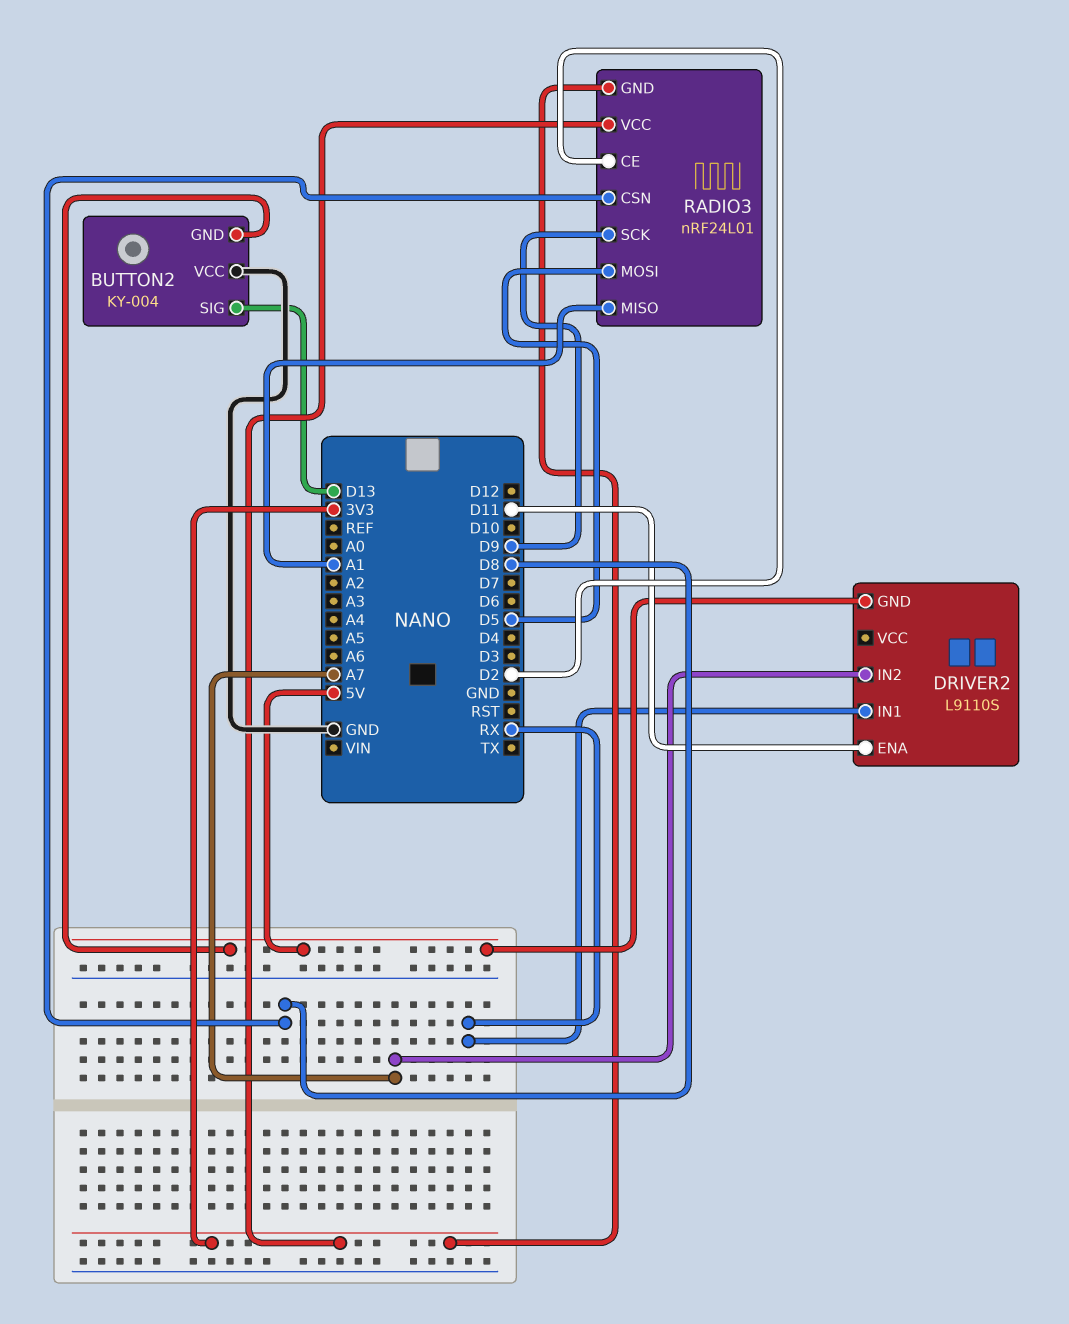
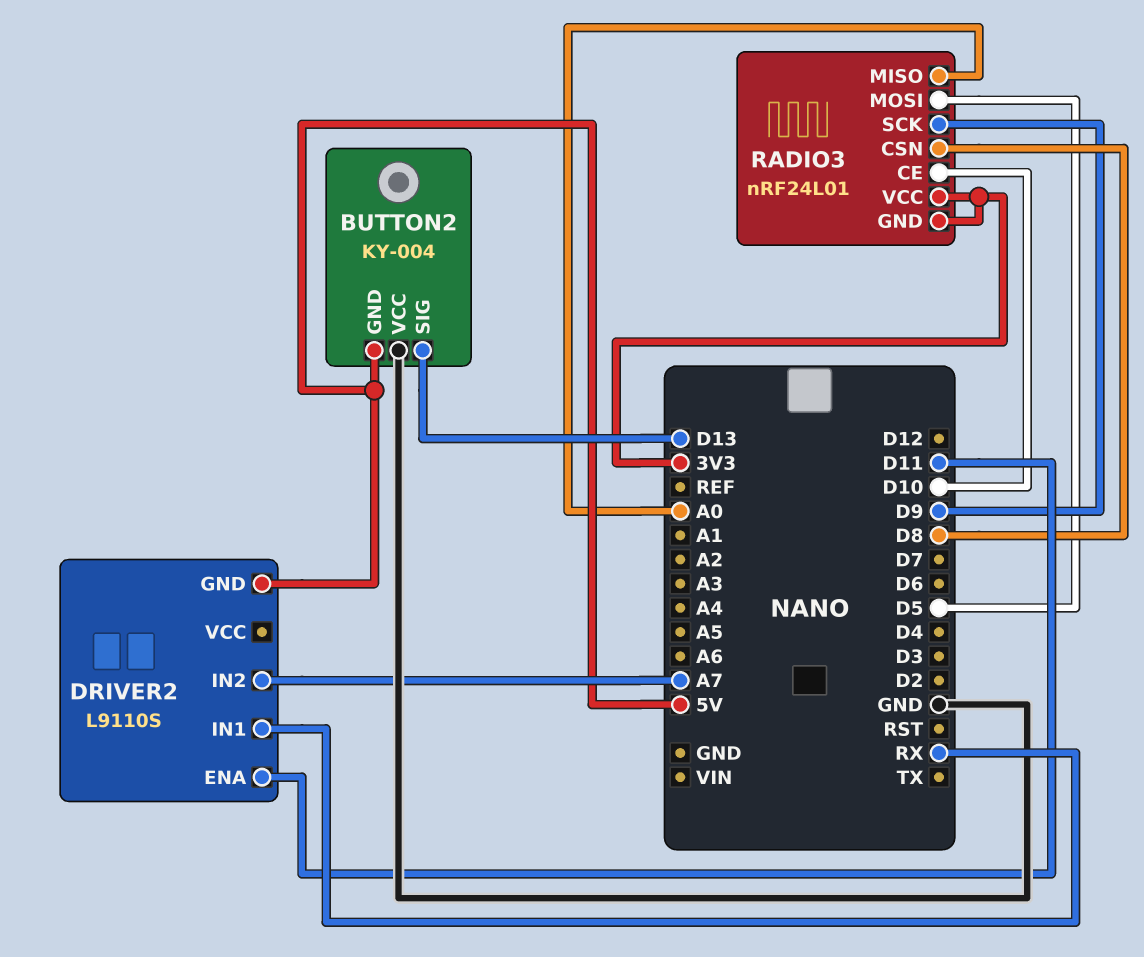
RADIO3 pin CE: D2 -> D10
RADIO3 pin MISO: A1 -> A0

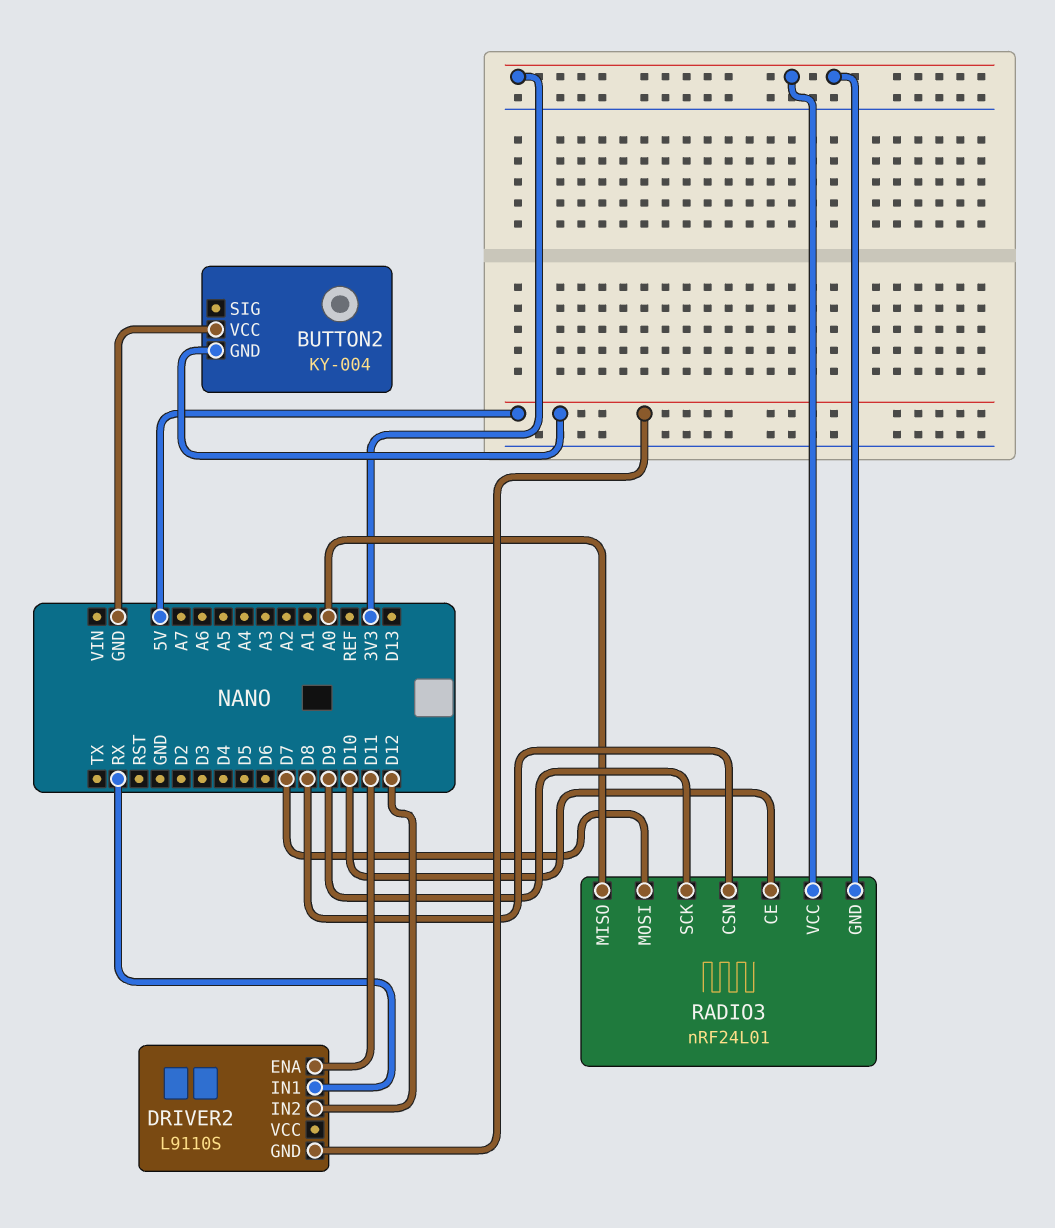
BUTTON2 pin SIG: D13 -> none
DRIVER2 pin IN2: A7 -> D12
RADIO3 pin MOSI: D5 -> D7

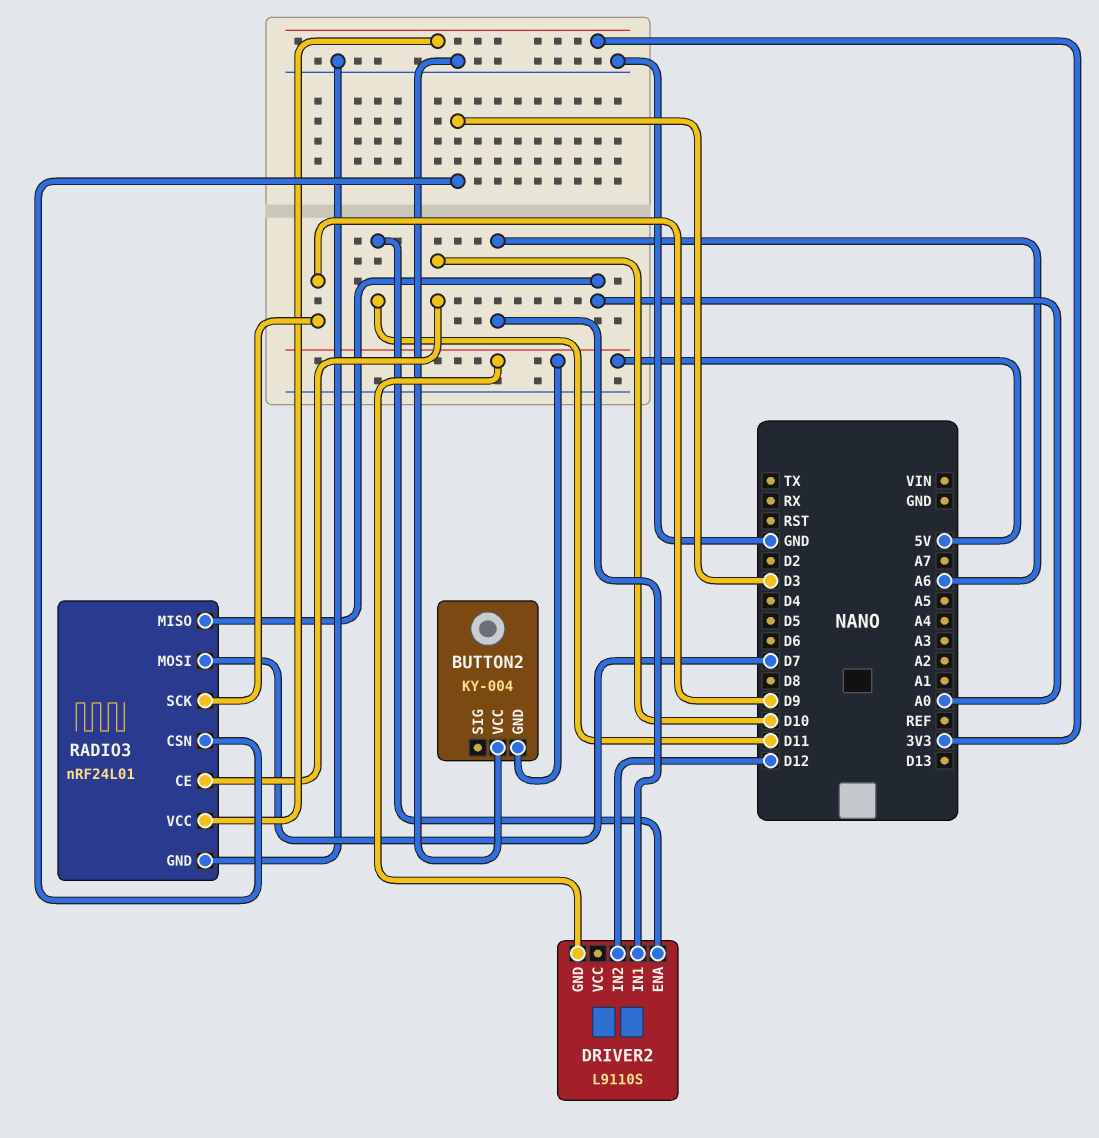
DRIVER2 pin IN1: RX -> A6
RADIO3 pin CSN: D8 -> D3
RADIO3 pin GND: 3V3 -> GND

